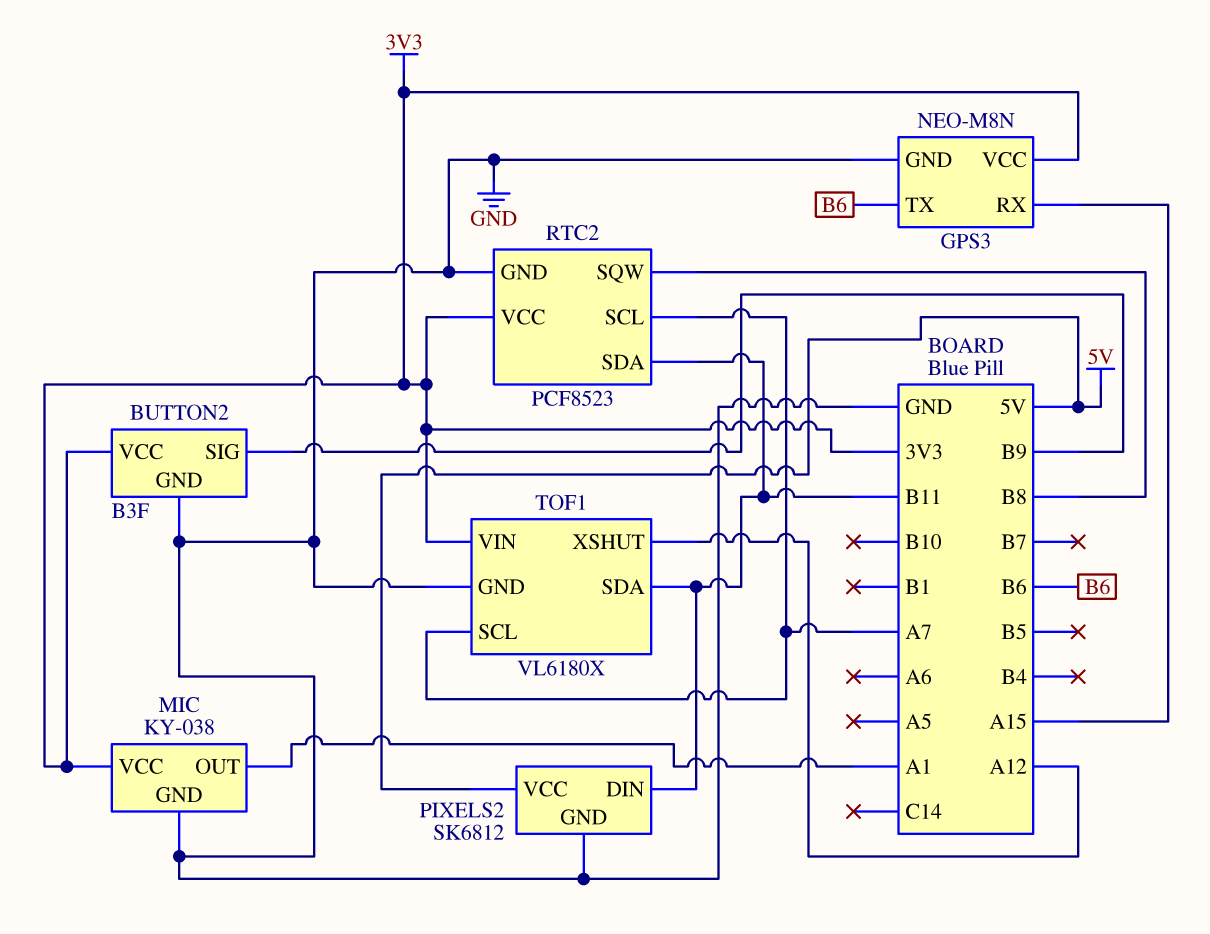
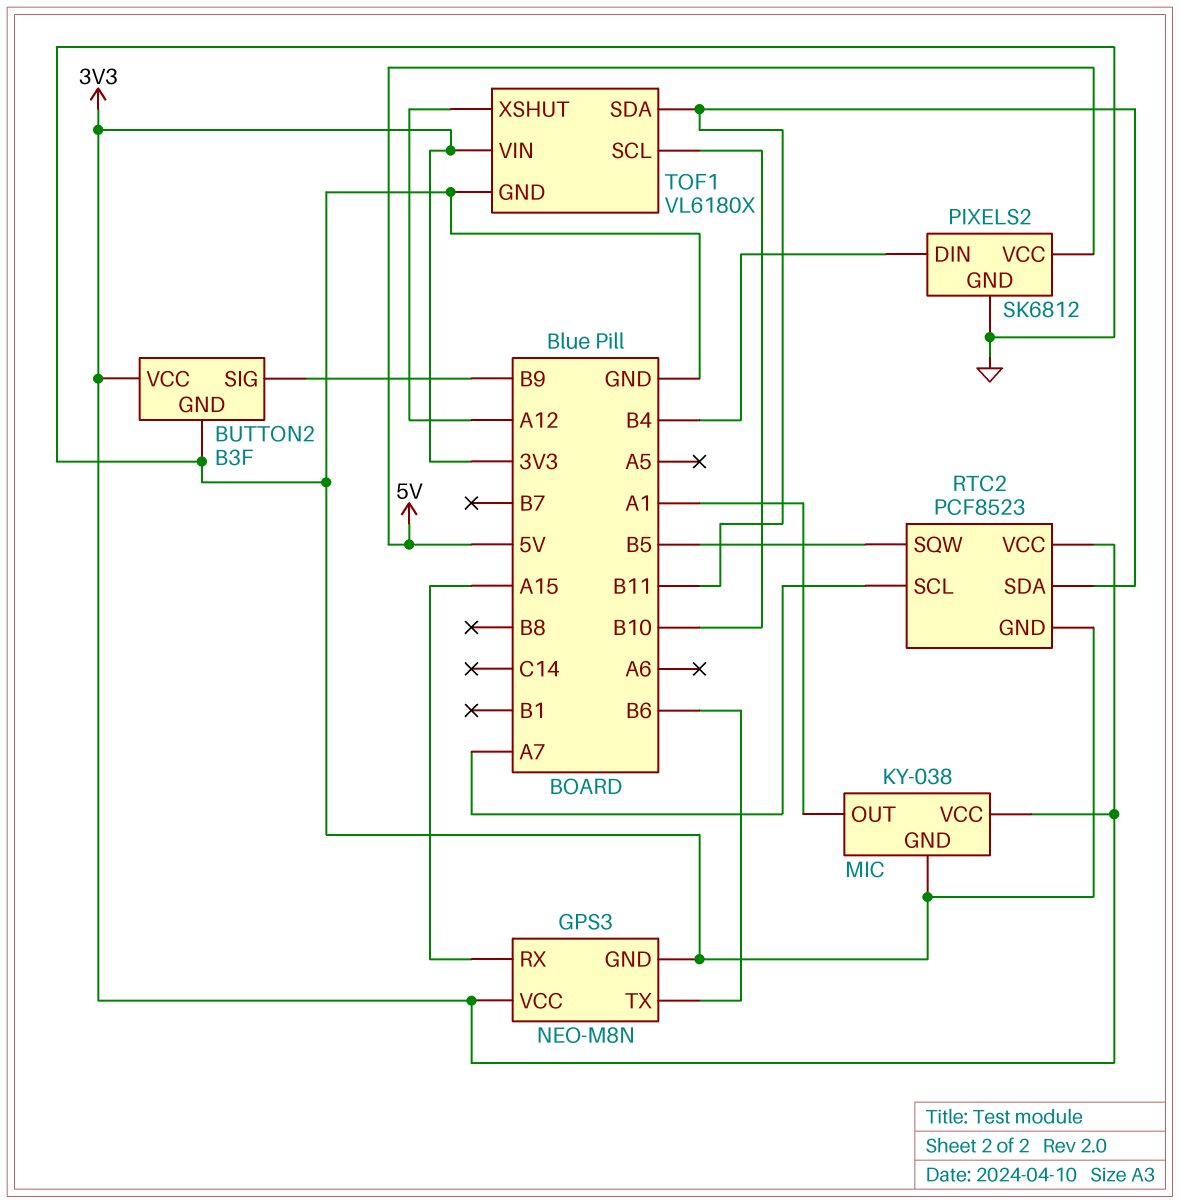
PIXELS2 pin DIN: B11 -> B4
RTC2 pin SQW: B8 -> B5
TOF1 pin SCL: A7 -> B10

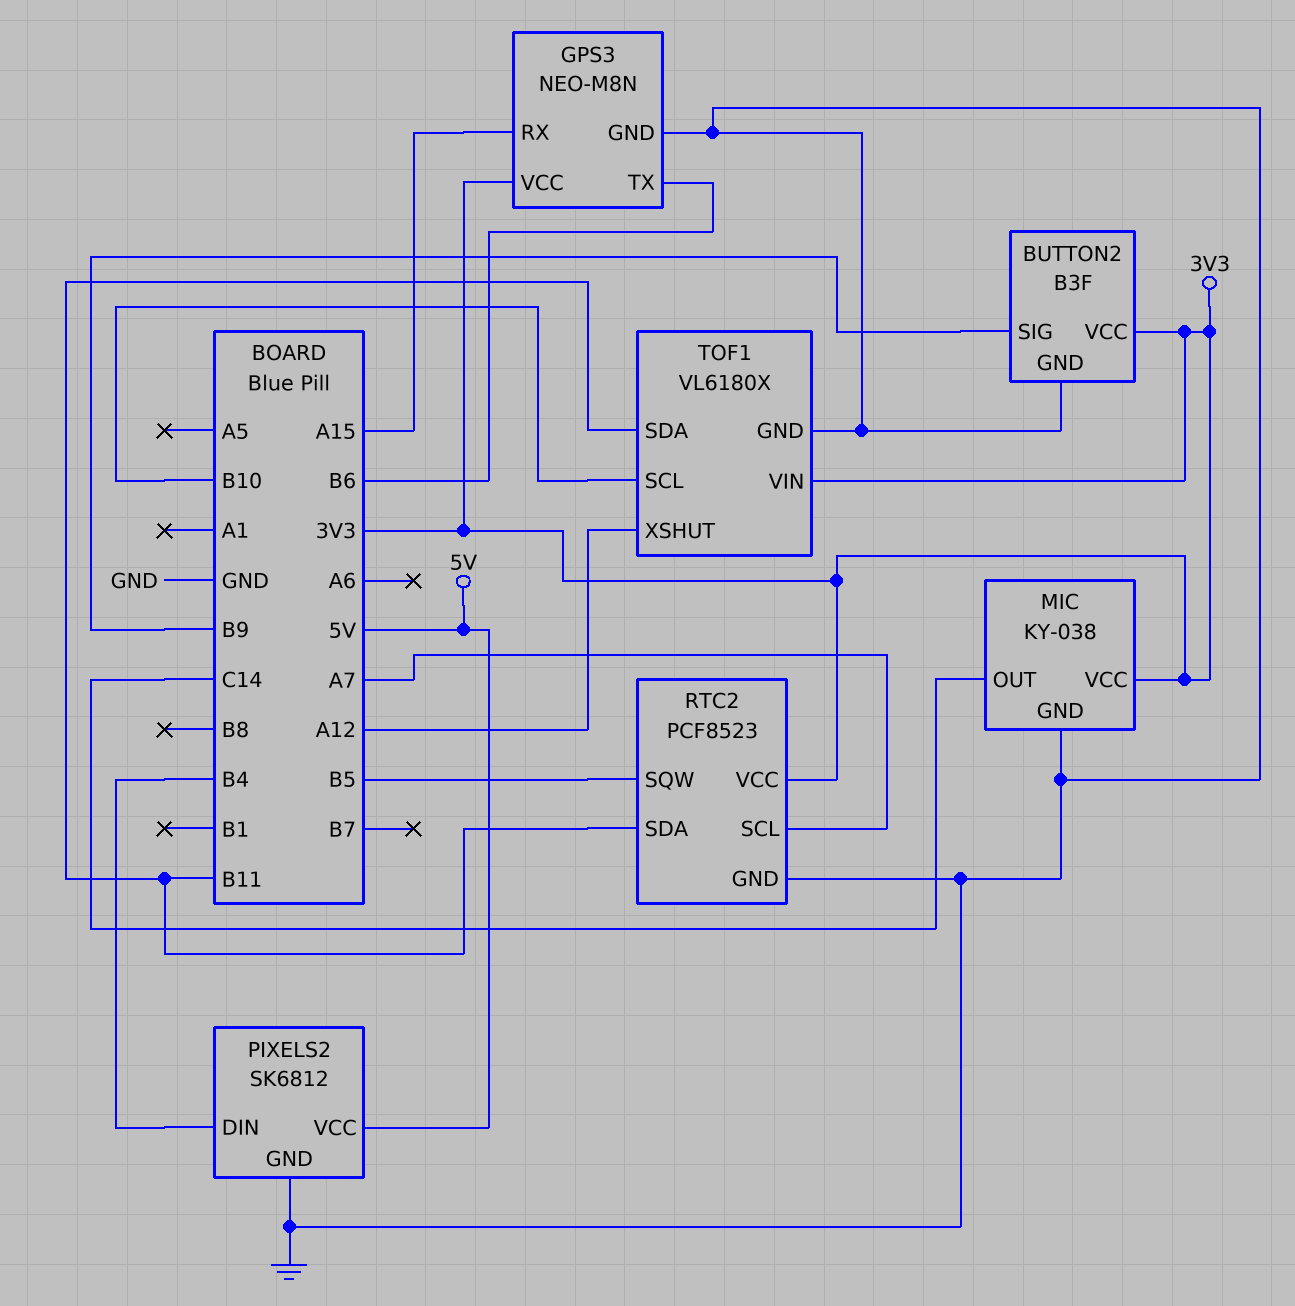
MIC pin OUT: A1 -> C14

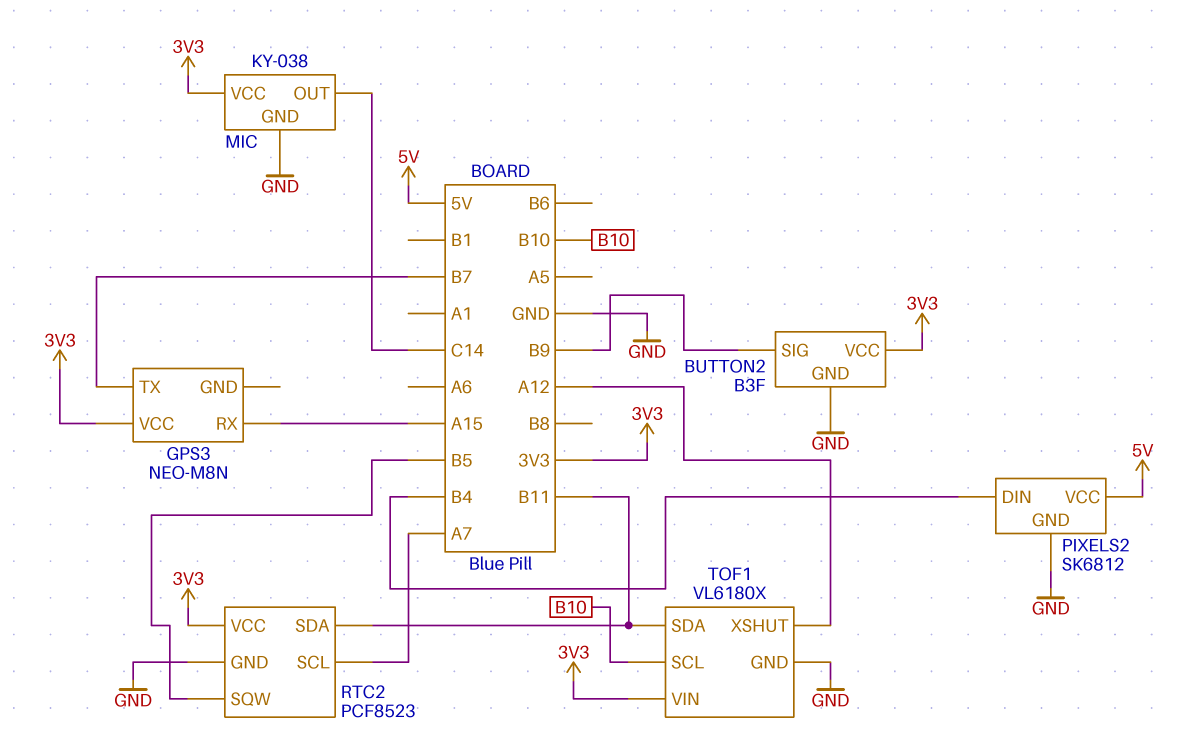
GPS3 pin GND: GND -> none
GPS3 pin TX: B6 -> B7

